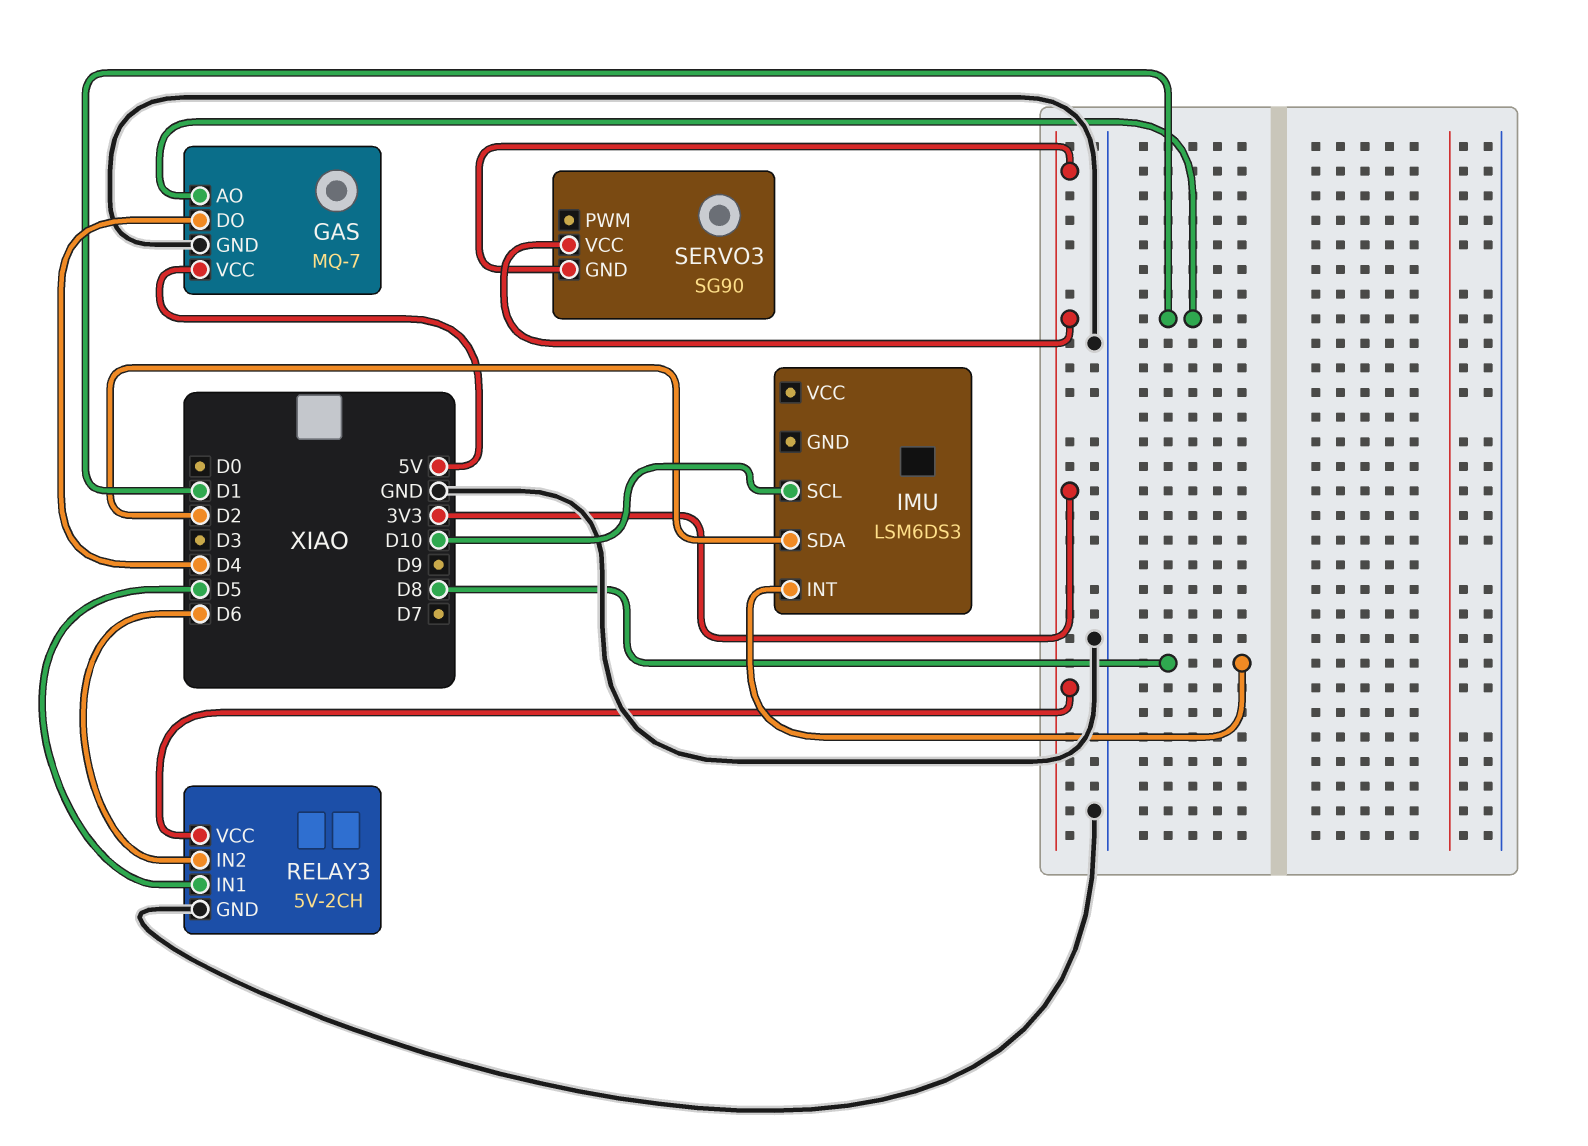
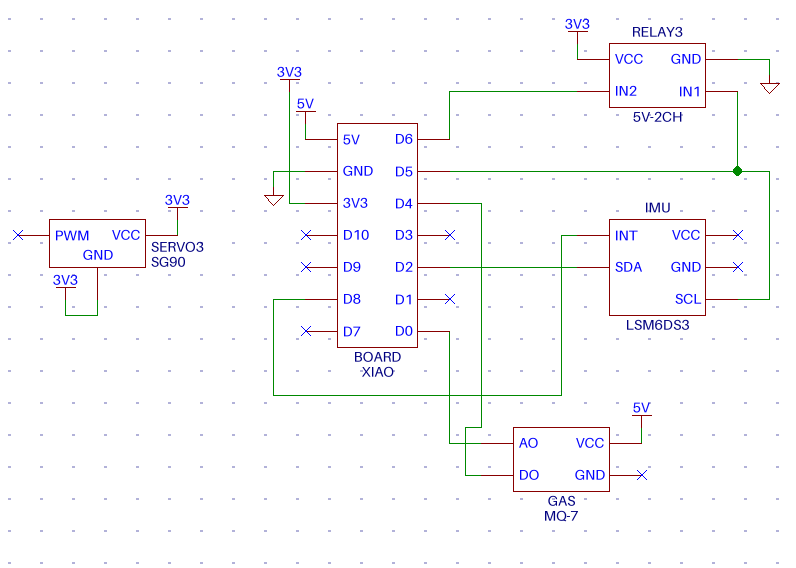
GAS pin AO: D1 -> D0
GAS pin GND: GND -> none
IMU pin SCL: D10 -> D5

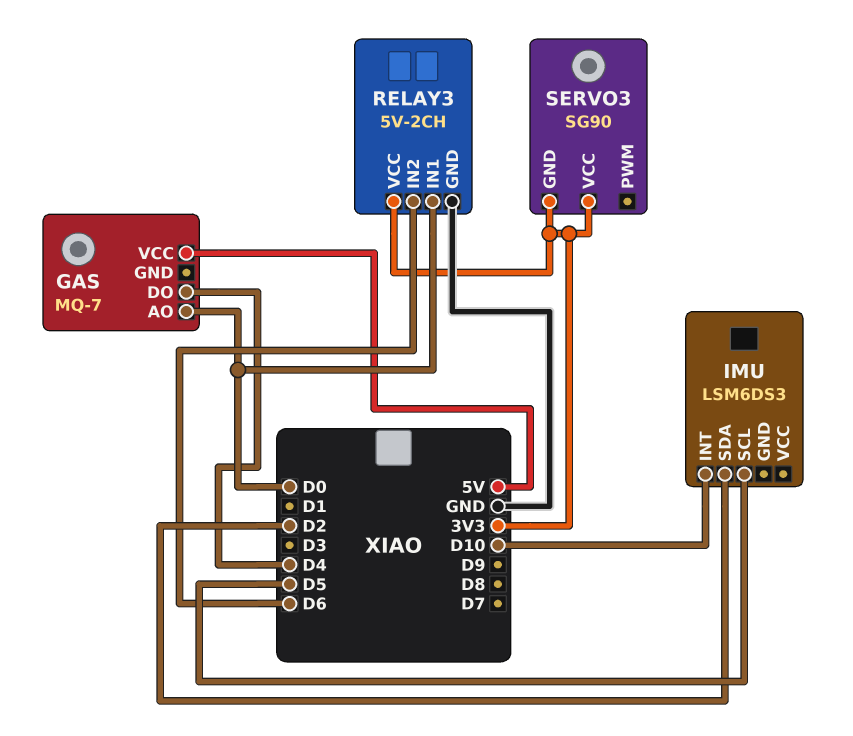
IMU pin INT: D8 -> D10
RELAY3 pin IN1: D5 -> D0

